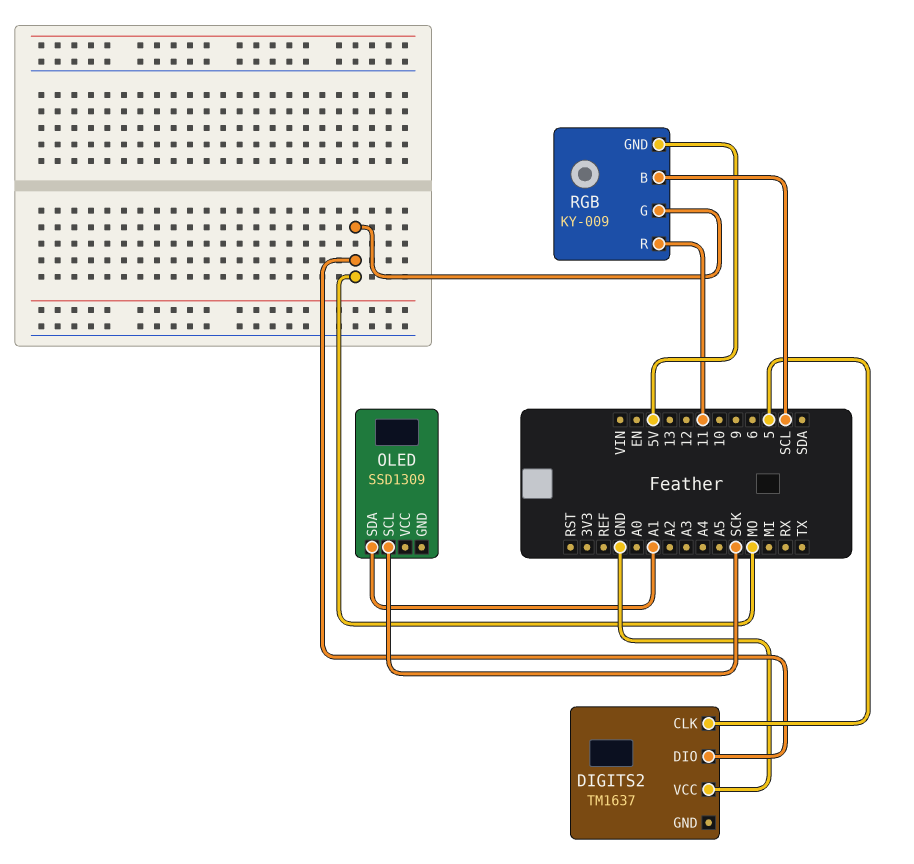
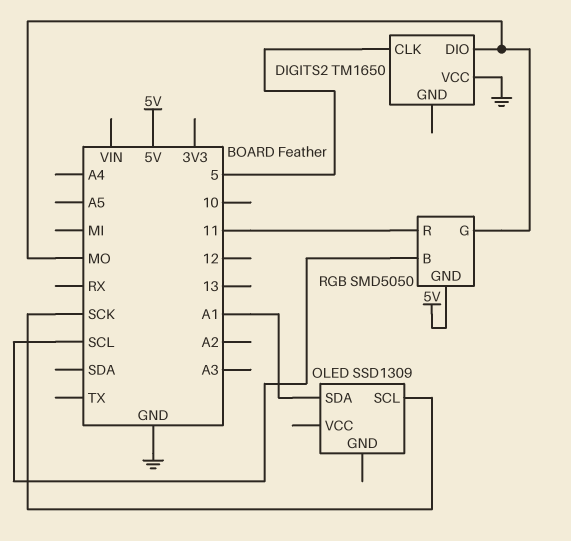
DIGITS2: TM1637 -> TM1650
RGB: KY-009 -> SMD5050

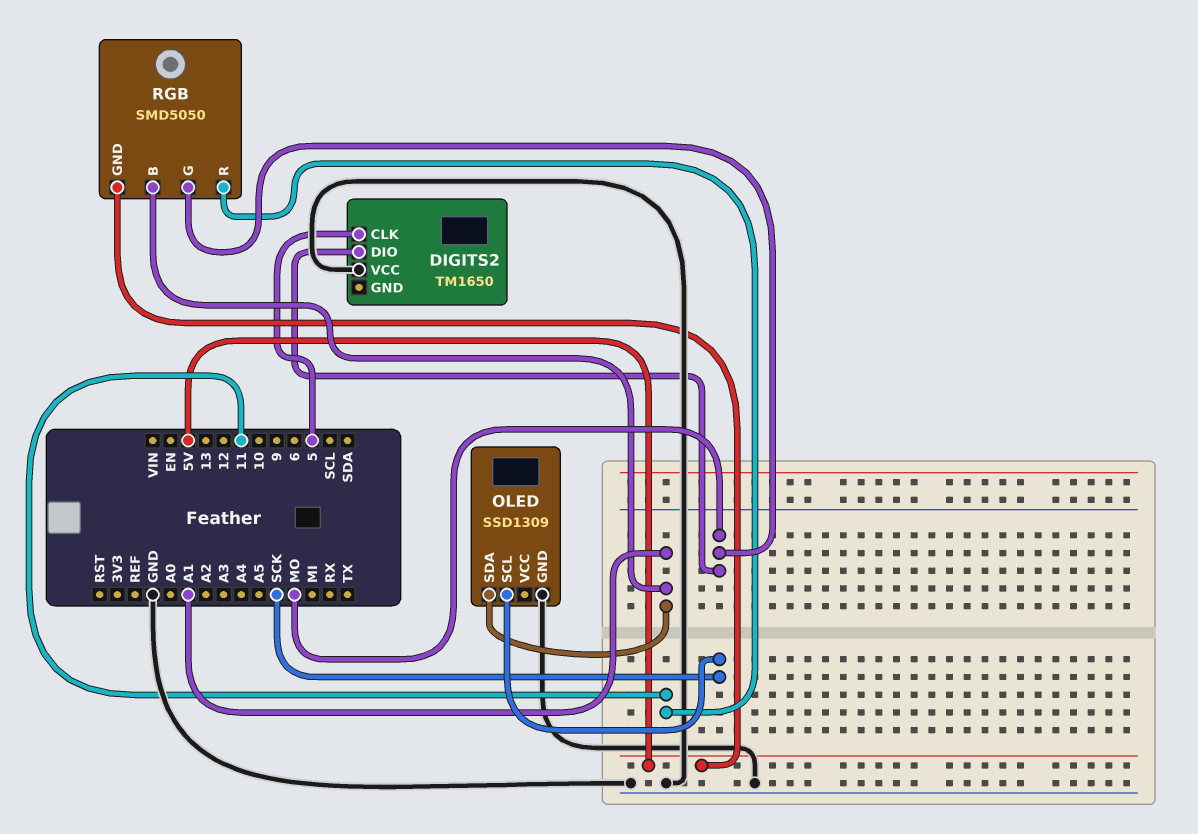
OLED pin GND: none -> GND
RGB pin B: SCL -> A1

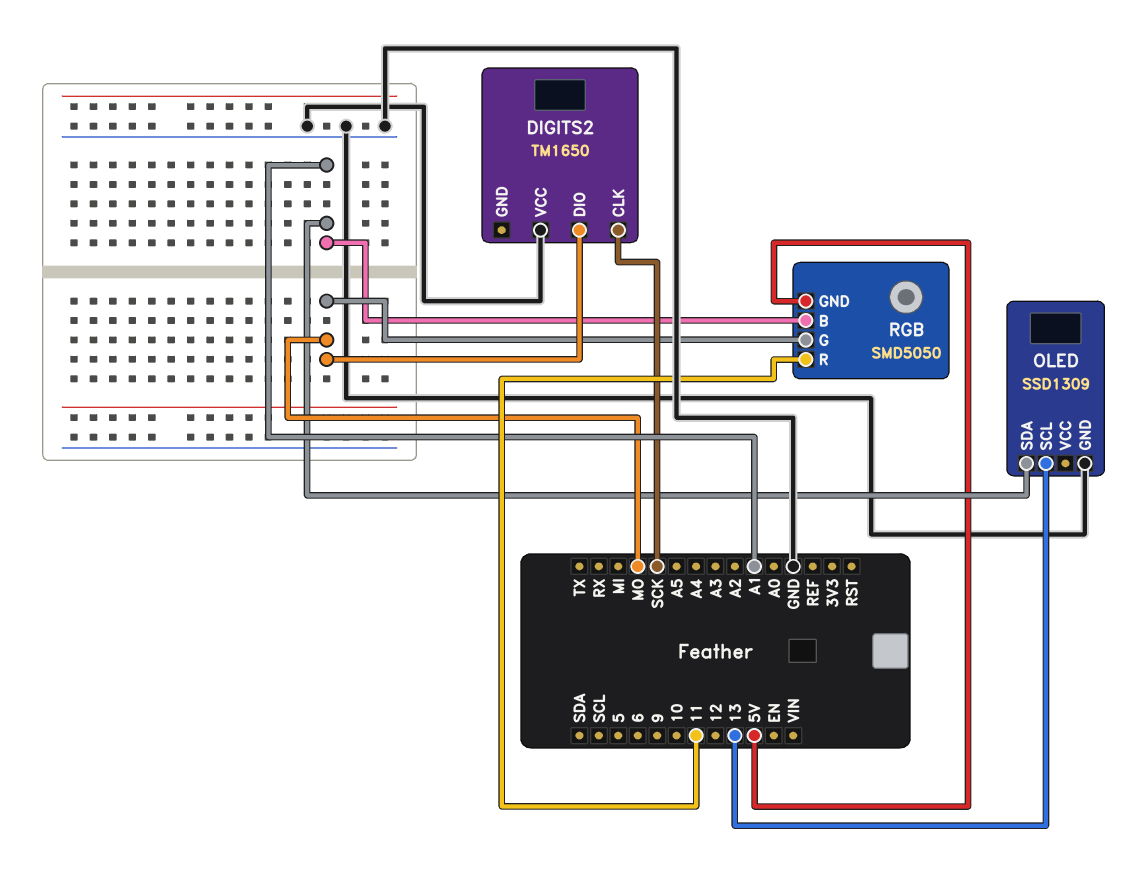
DIGITS2 pin CLK: 5 -> SCK
OLED pin SCL: SCK -> 13

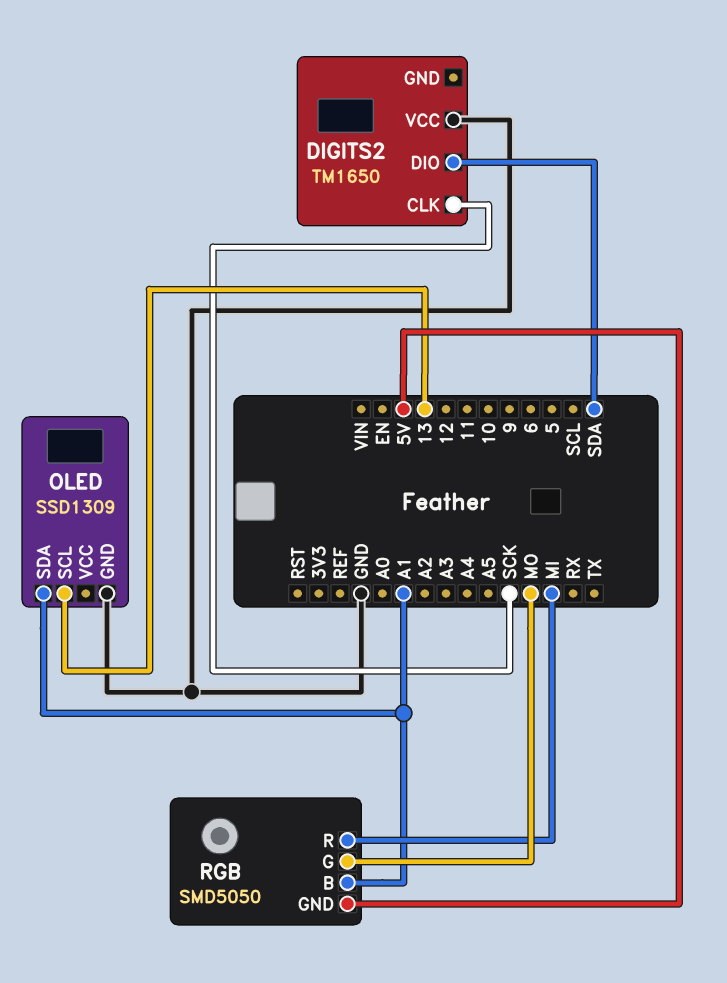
DIGITS2 pin DIO: MO -> SDA
RGB pin R: 11 -> MI

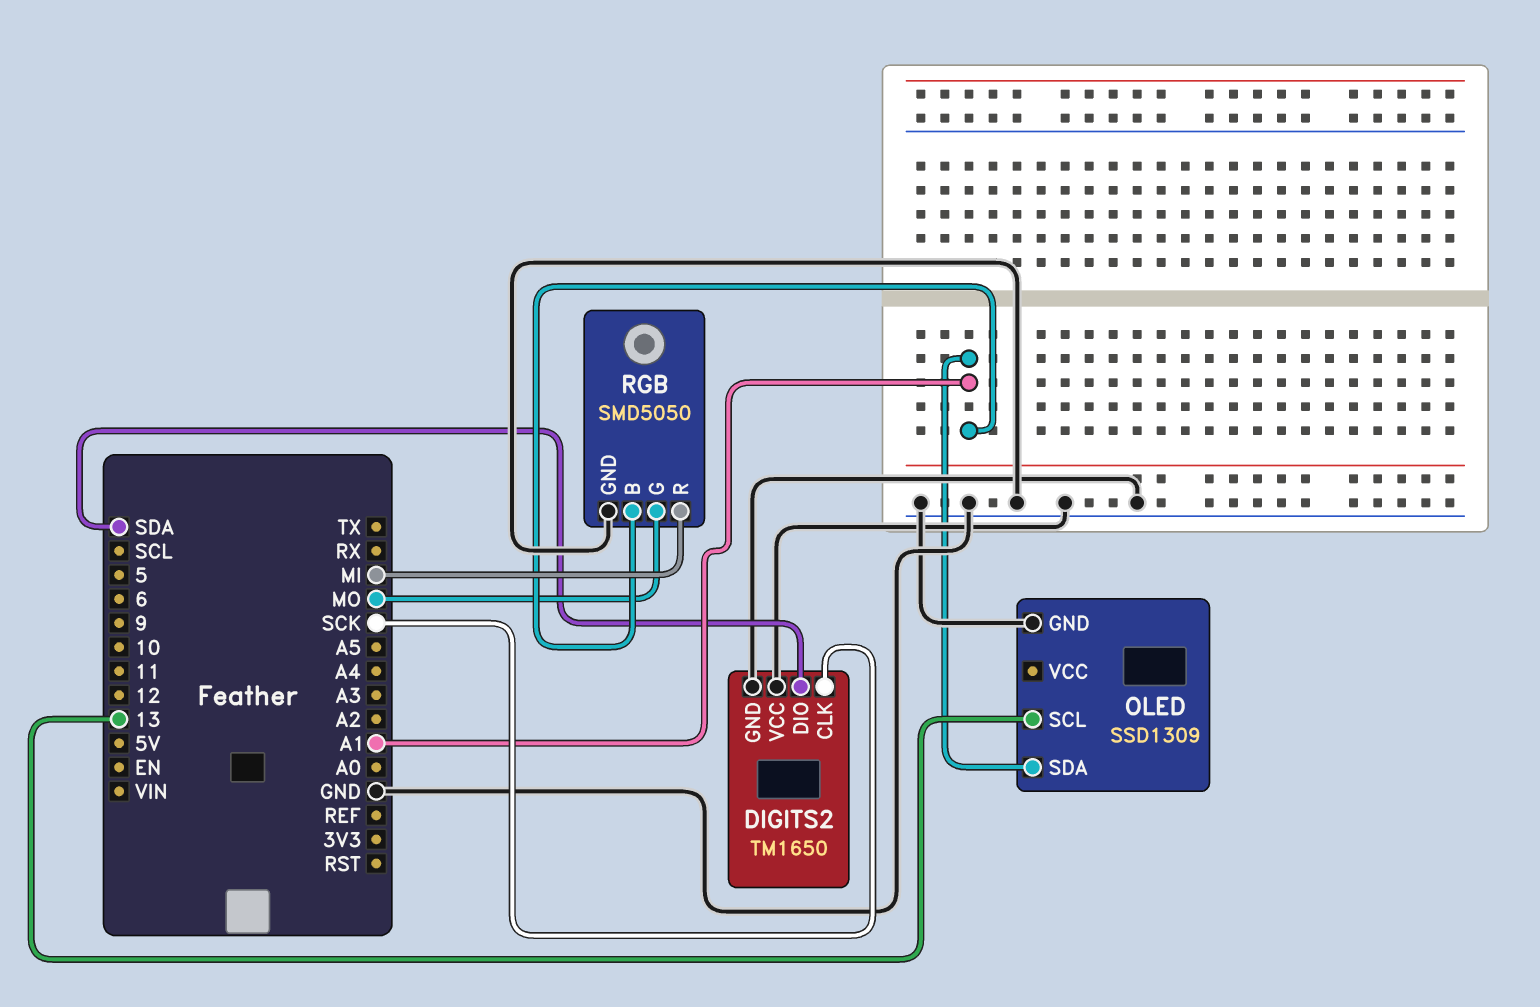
DIGITS2 pin GND: none -> GND
RGB pin GND: 5V -> GND

